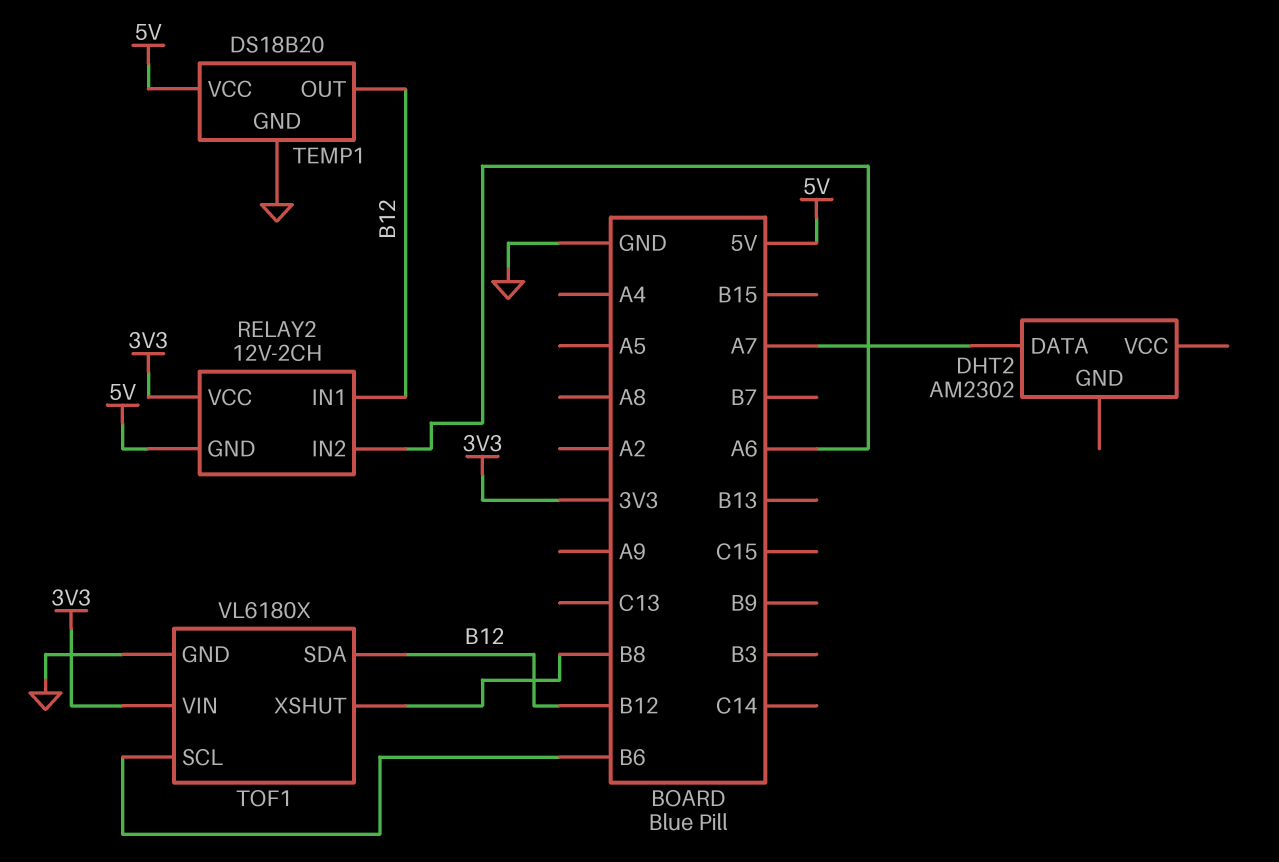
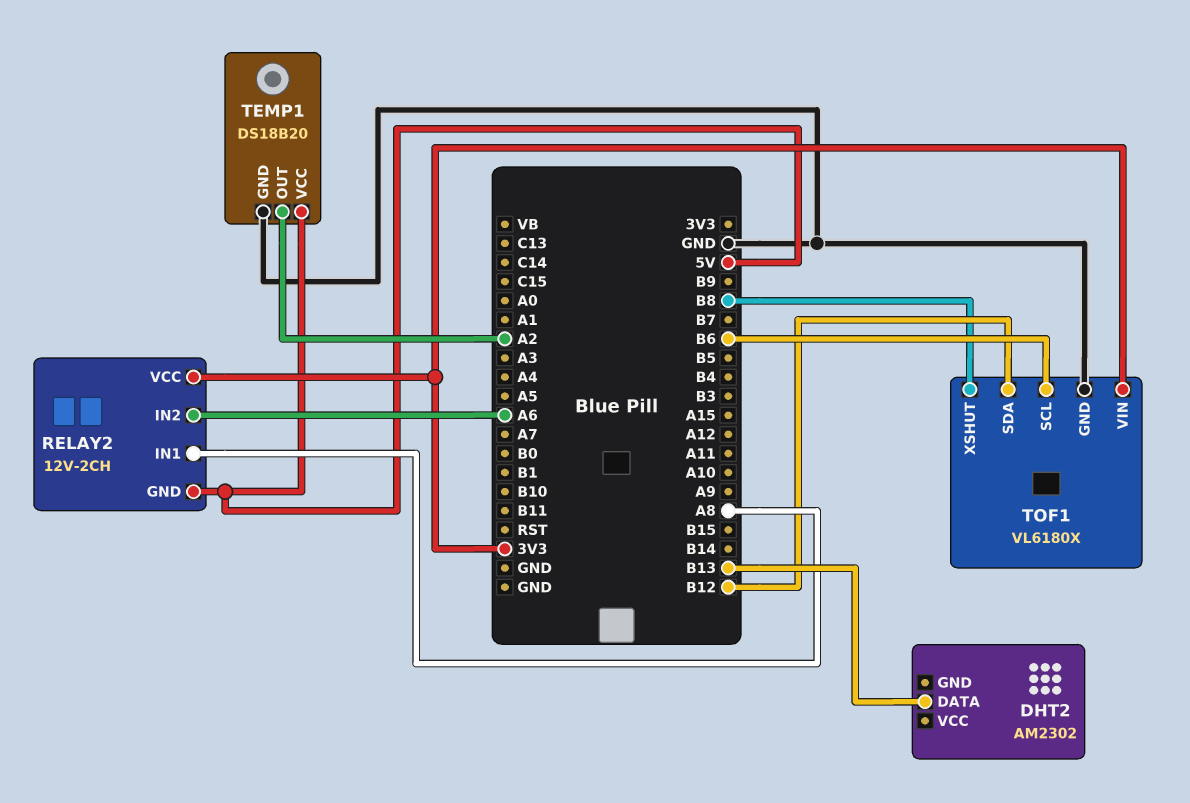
DHT2 pin DATA: A7 -> B13
RELAY2 pin IN1: B12 -> A8
TEMP1 pin OUT: B12 -> A2

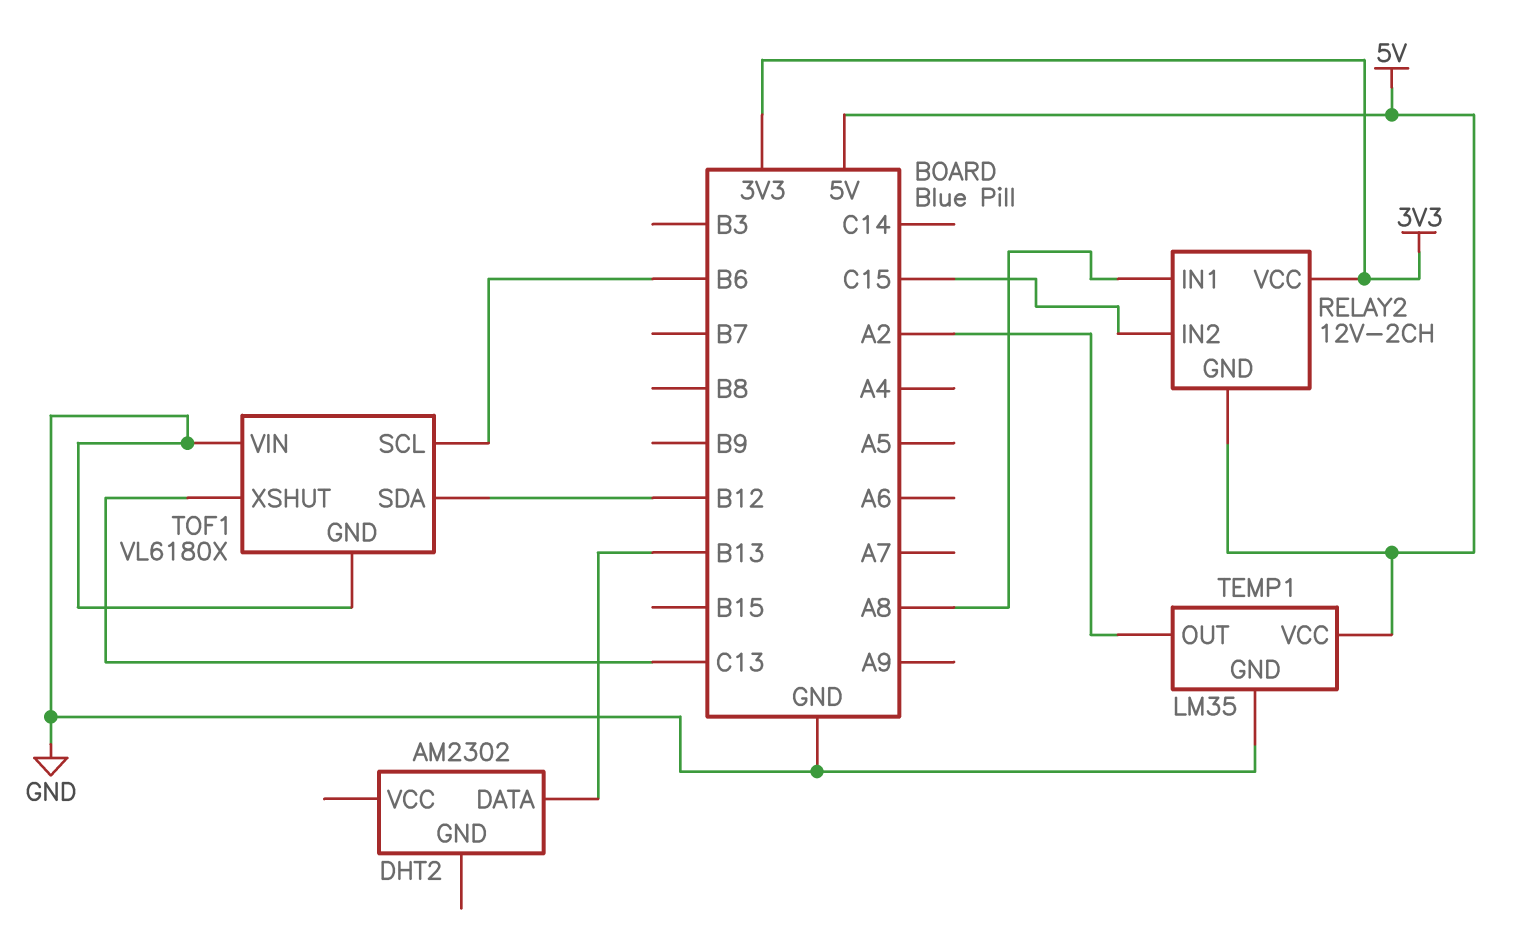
RELAY2 pin IN2: A6 -> C15
TEMP1: DS18B20 -> LM35
TOF1 pin VIN: 3V3 -> GND
TOF1 pin XSHUT: B8 -> C13

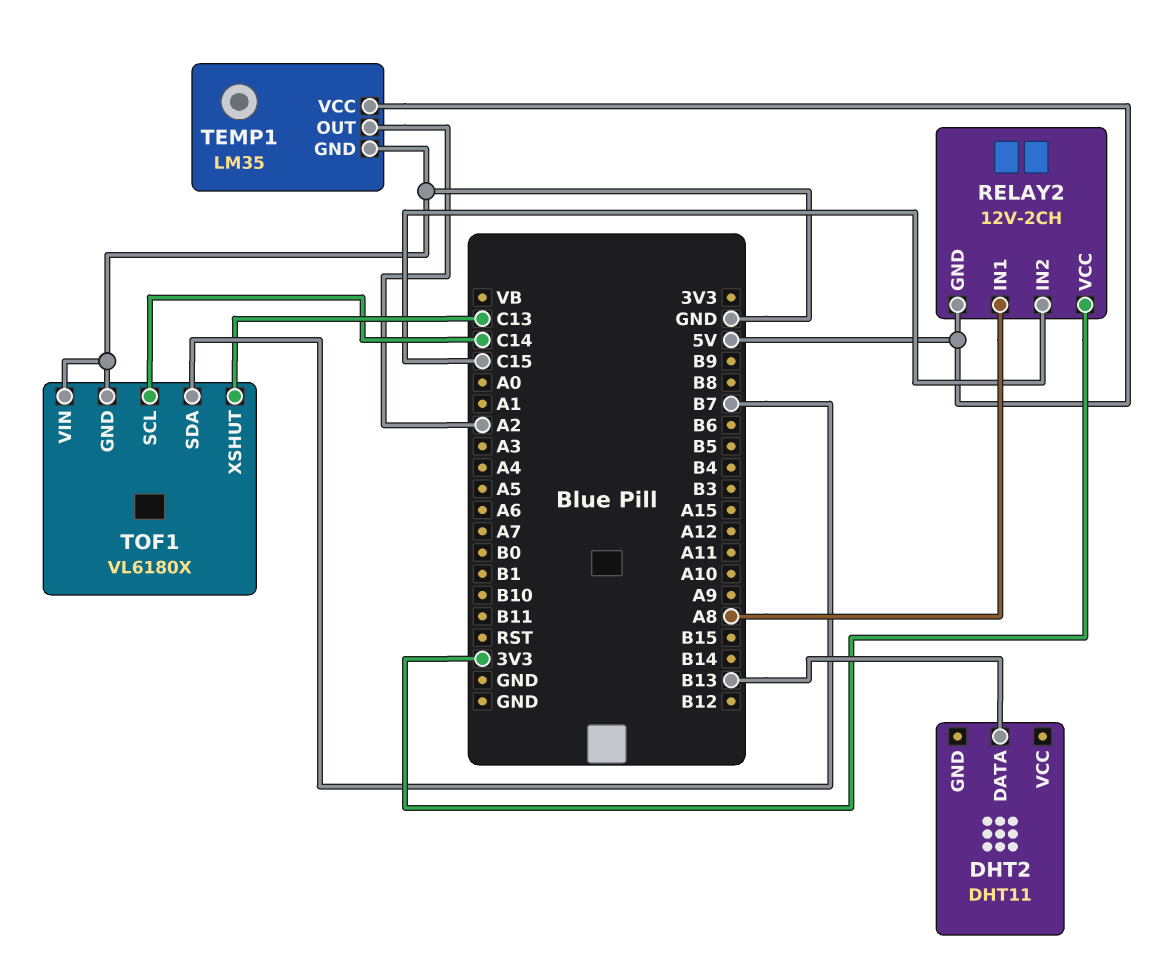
DHT2: AM2302 -> DHT11
TOF1 pin SCL: B6 -> C14
TOF1 pin SDA: B12 -> B7

